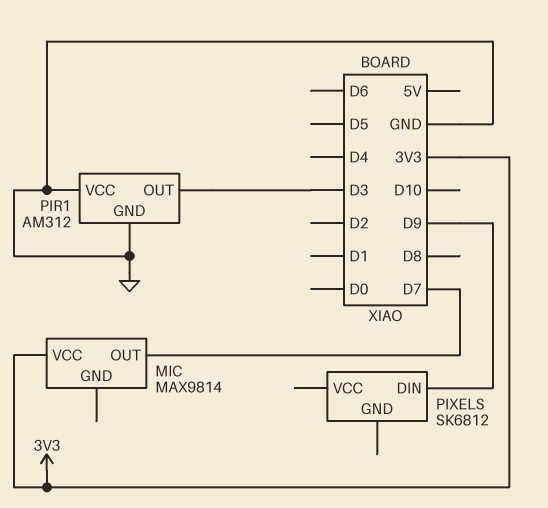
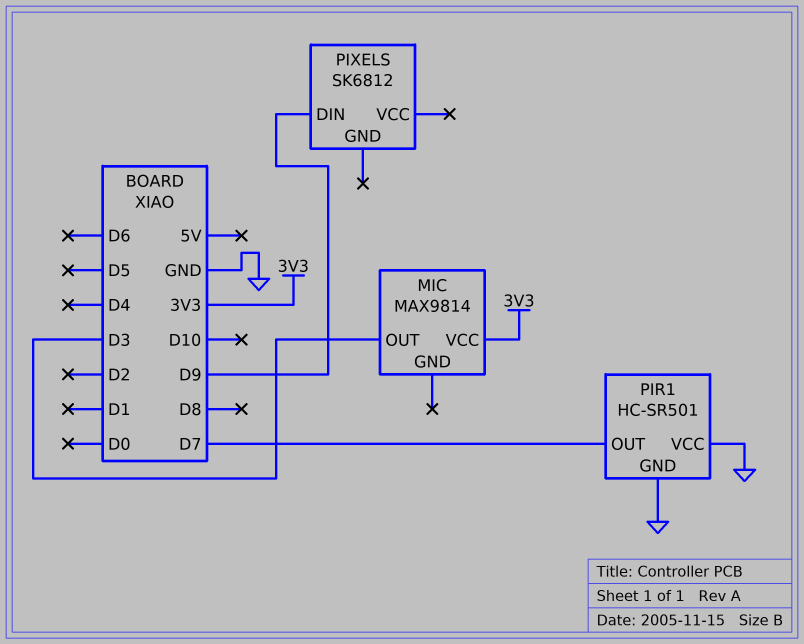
MIC pin OUT: D7 -> D3
PIR1: AM312 -> HC-SR501
PIR1 pin OUT: D3 -> D7

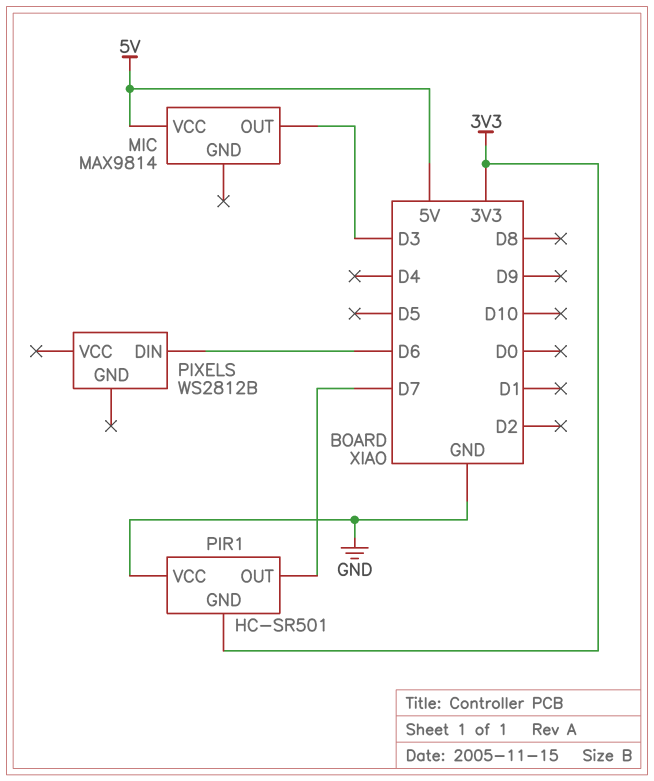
MIC pin VCC: 3V3 -> 5V
PIR1 pin GND: GND -> 3V3
PIXELS: SK6812 -> WS2812B
PIXELS pin DIN: D9 -> D6

